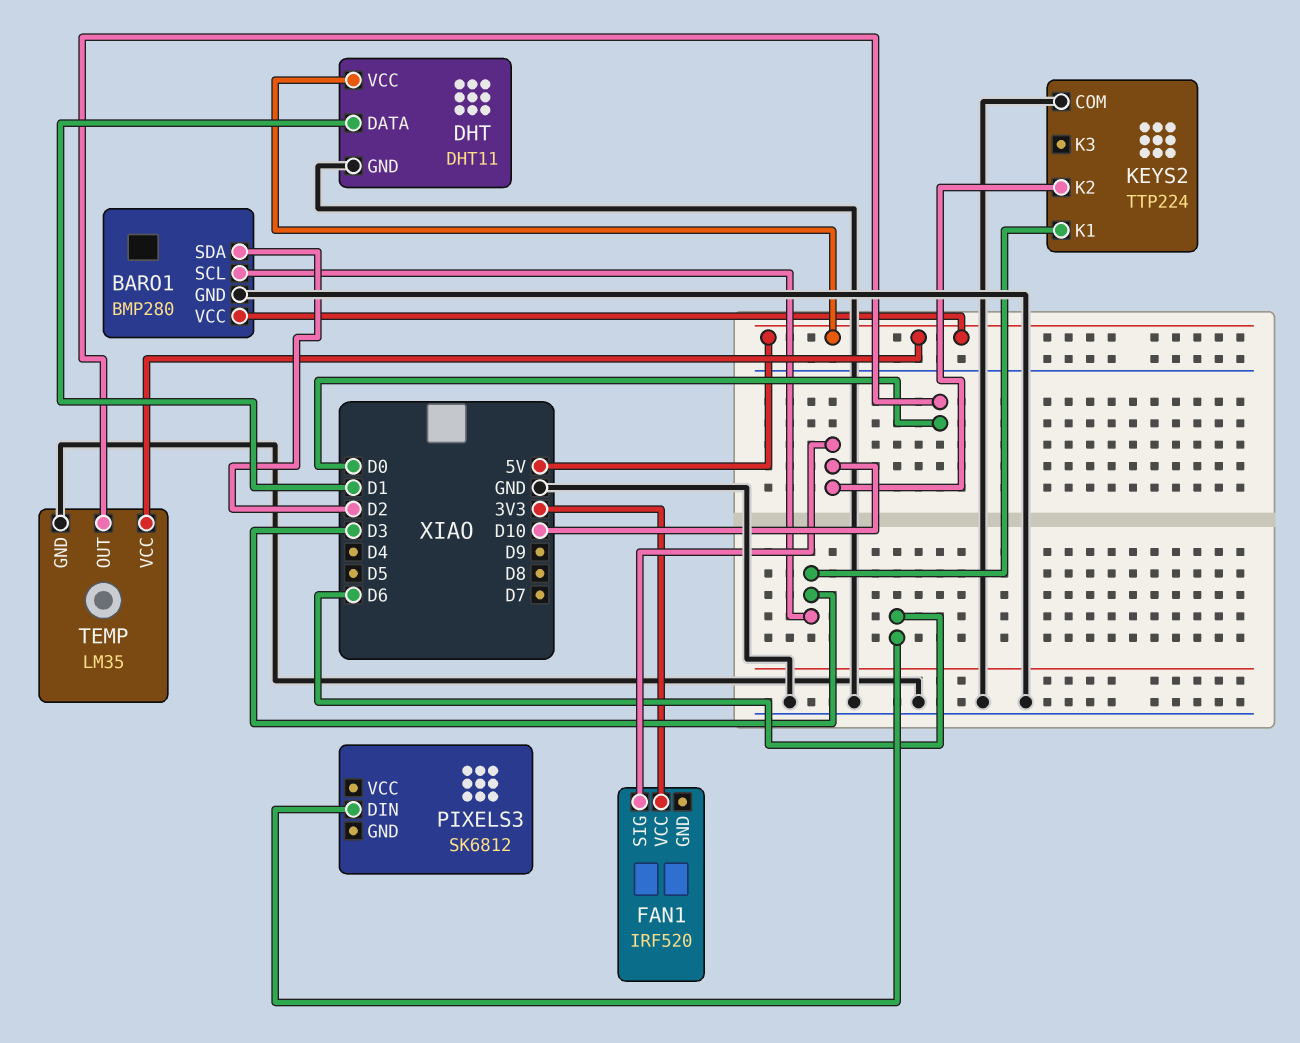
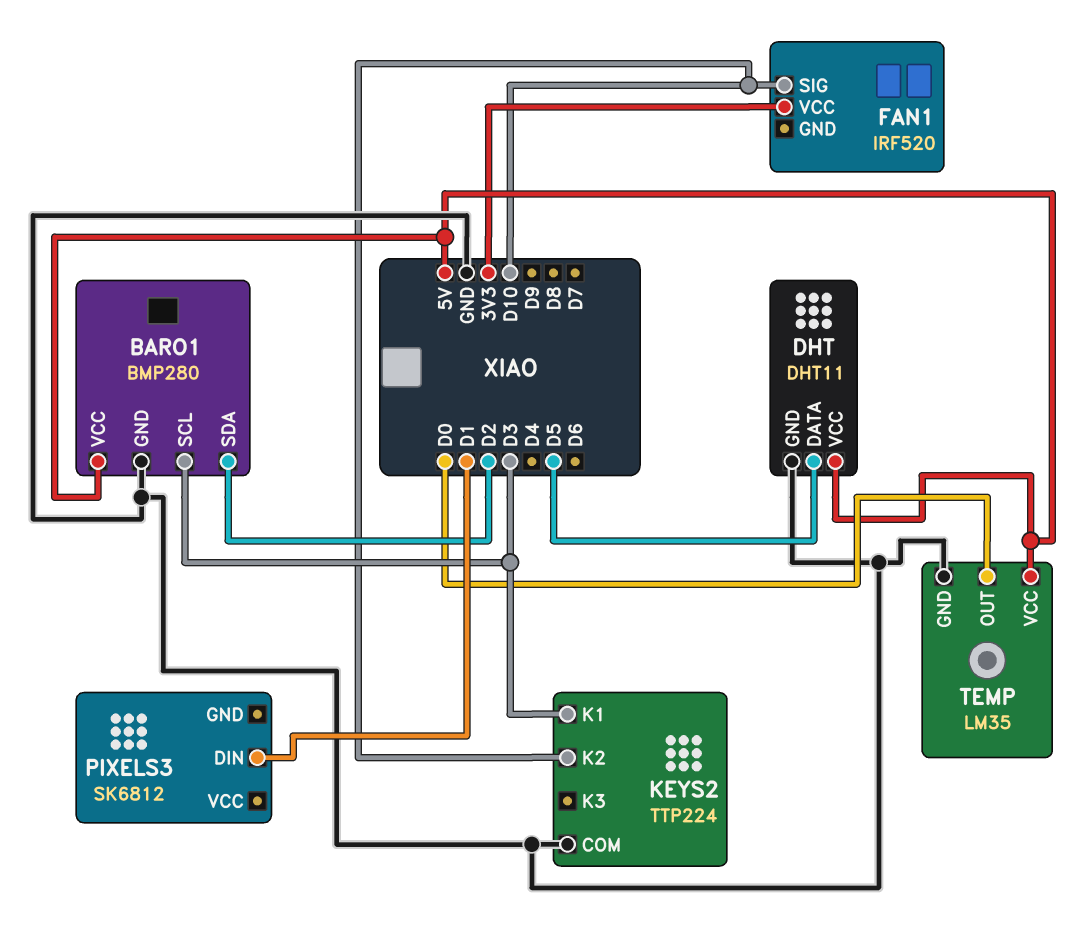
DHT pin DATA: D1 -> D5
PIXELS3 pin DIN: D6 -> D1

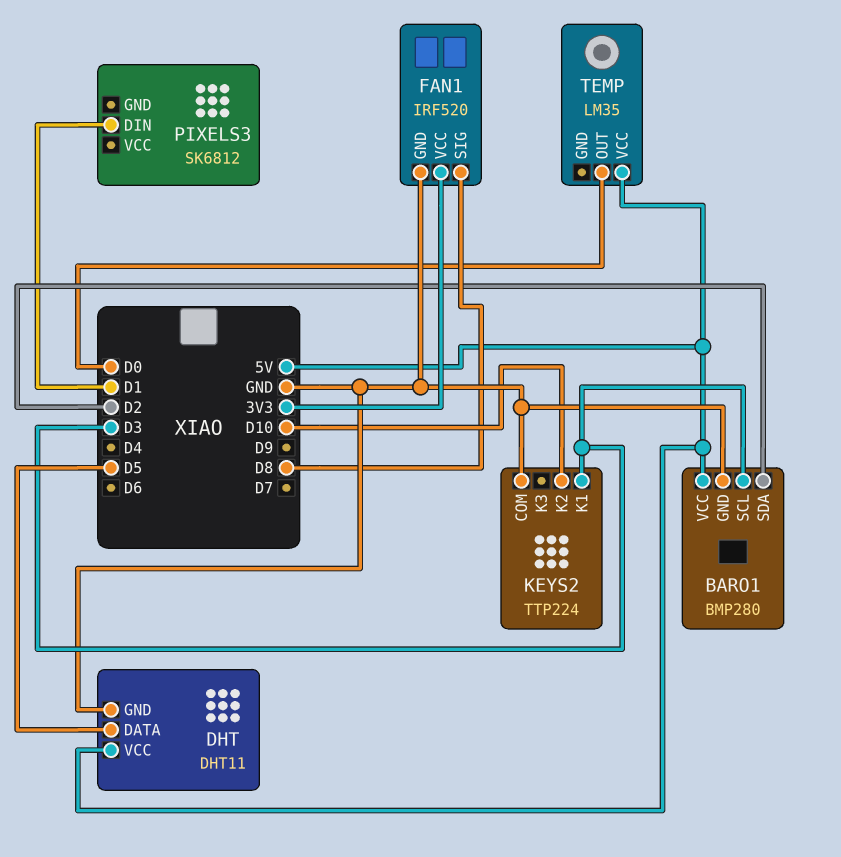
FAN1 pin GND: none -> GND
FAN1 pin SIG: D10 -> D8
TEMP pin GND: GND -> none

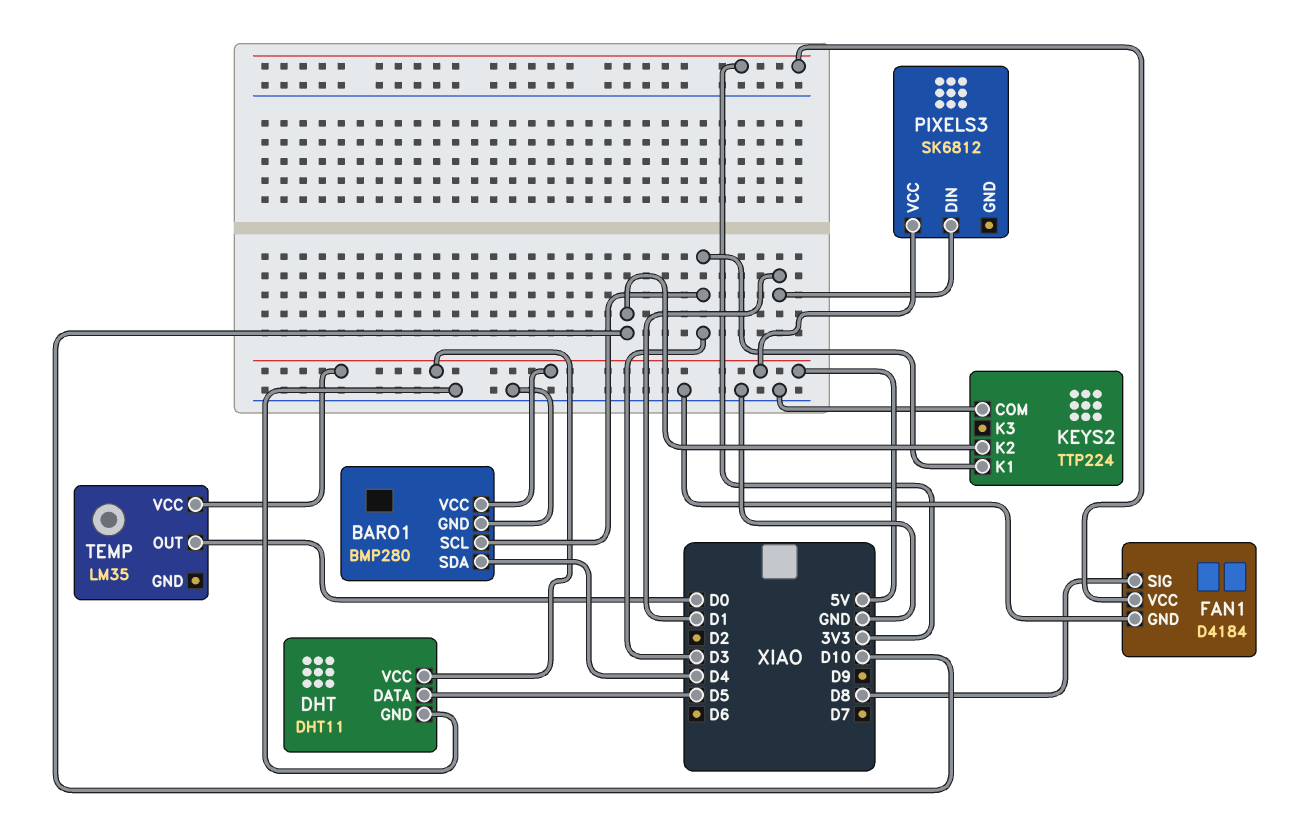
BARO1 pin SDA: D2 -> D4
FAN1: IRF520 -> D4184
PIXELS3 pin VCC: none -> 5V

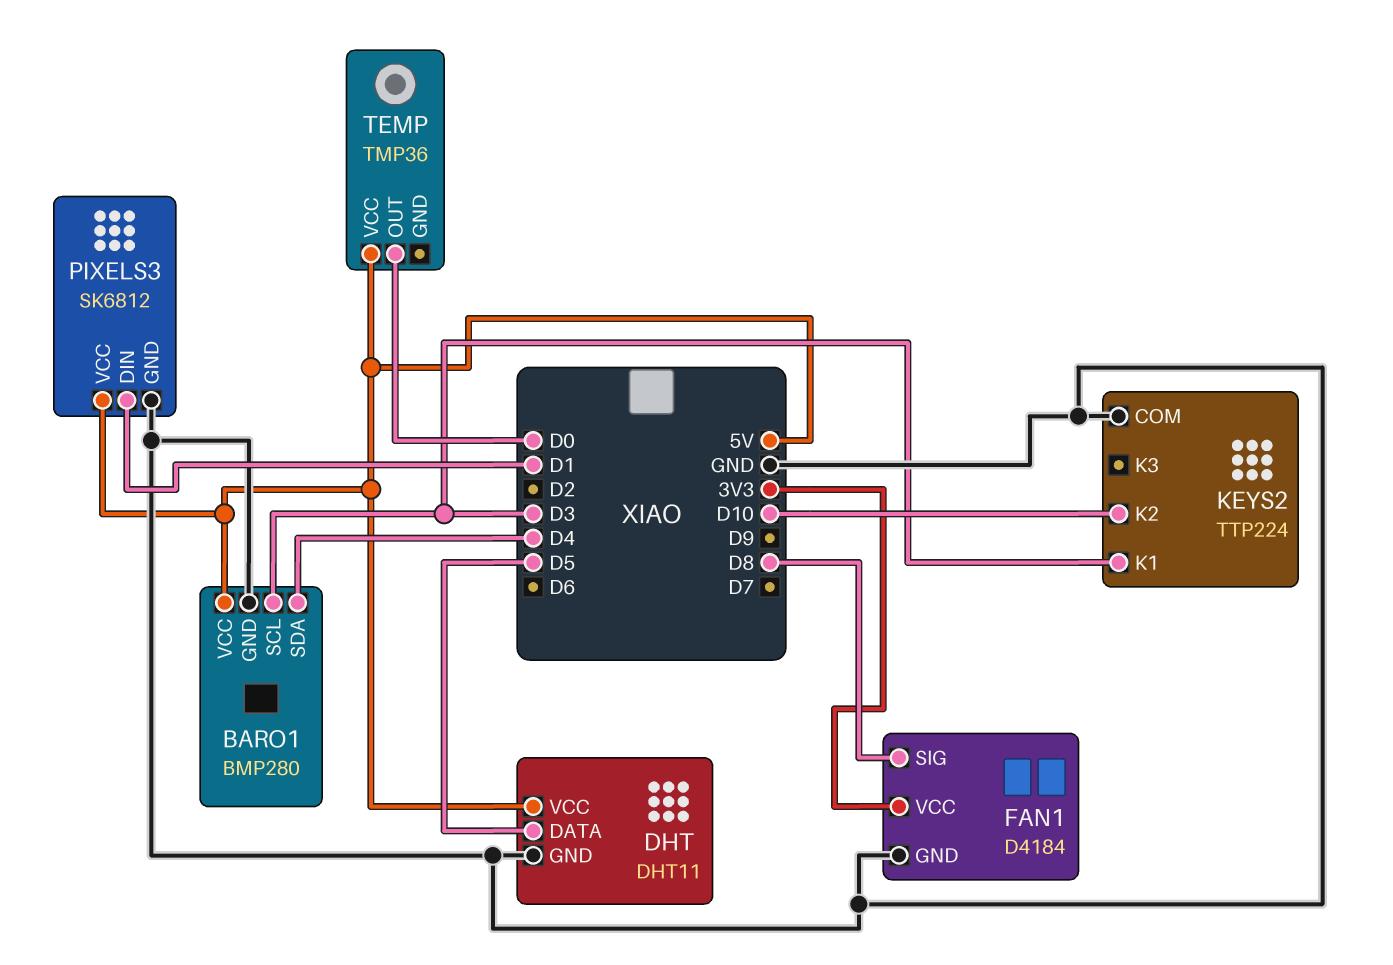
PIXELS3 pin GND: none -> GND
TEMP: LM35 -> TMP36

